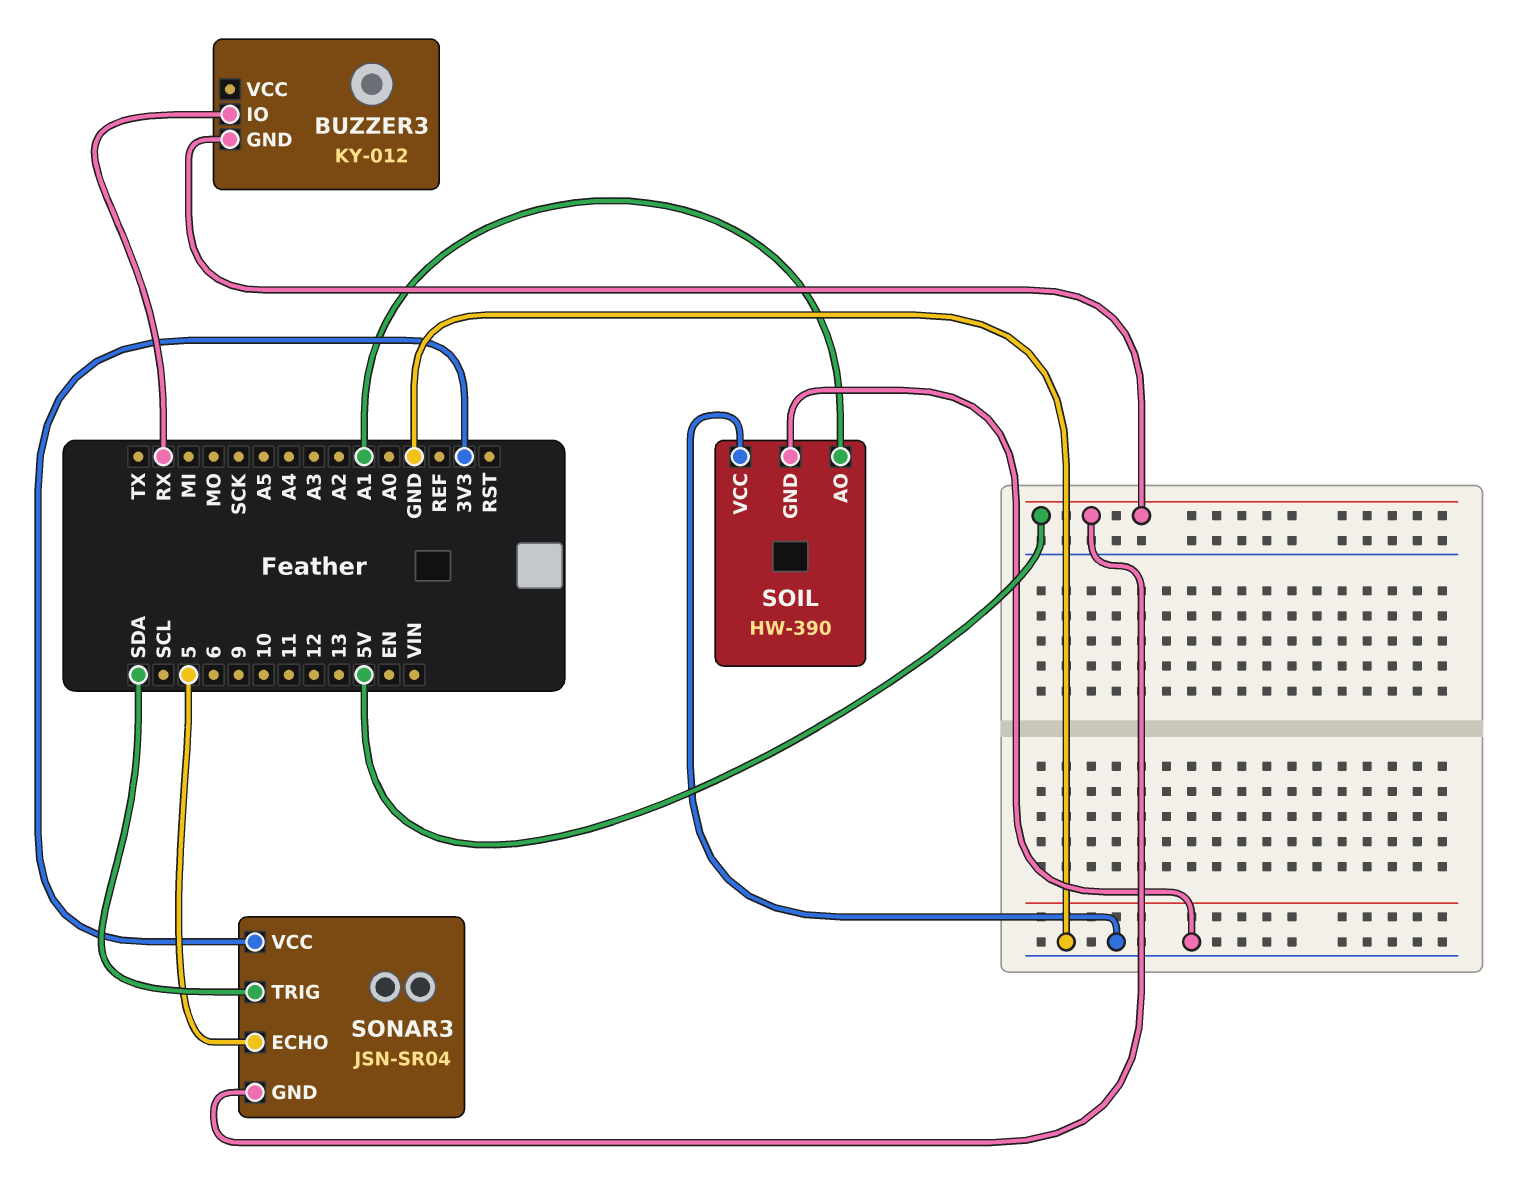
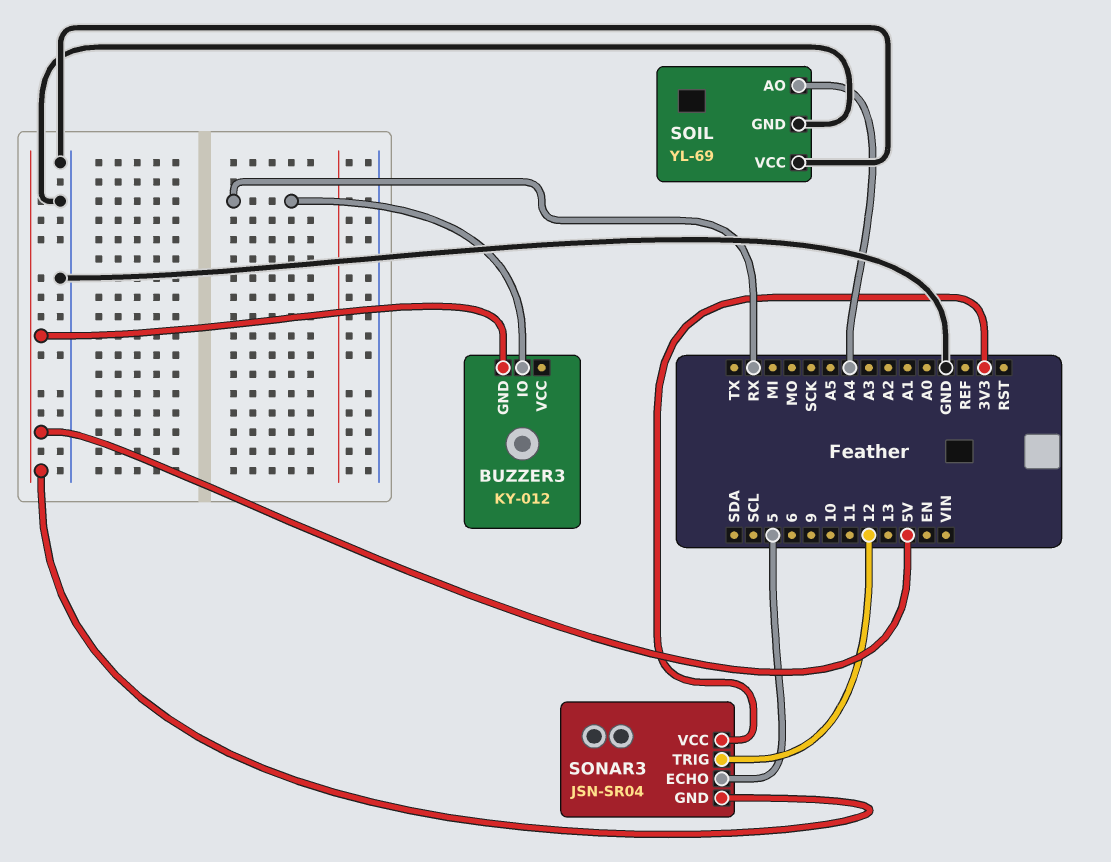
SOIL: HW-390 -> YL-69
SOIL pin AO: A1 -> A4
SONAR3 pin TRIG: SDA -> 12

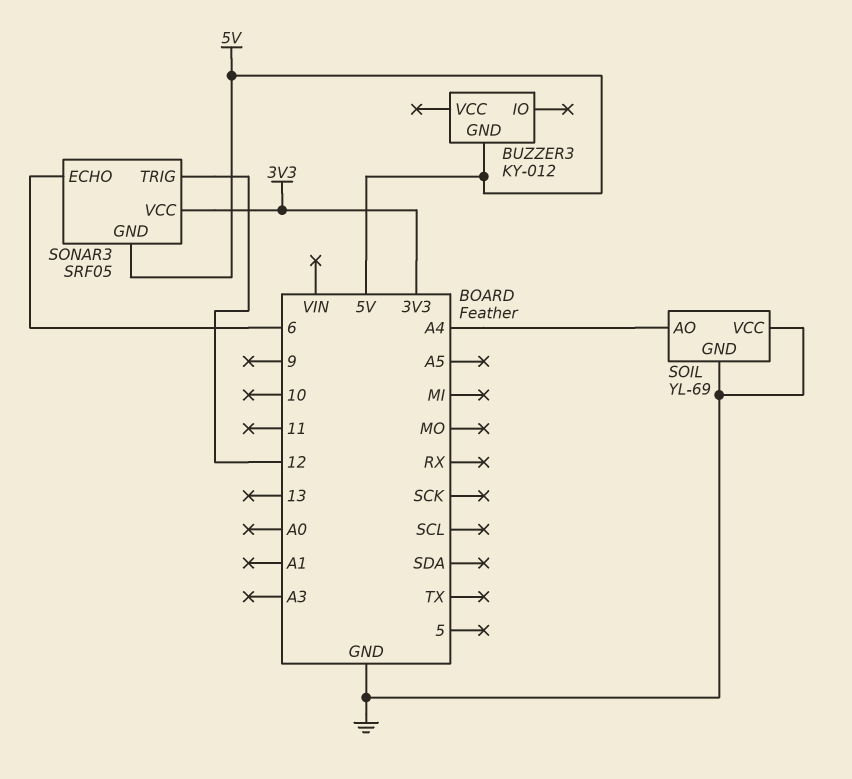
BUZZER3 pin IO: RX -> none
SONAR3: JSN-SR04 -> SRF05
SONAR3 pin ECHO: 5 -> 6

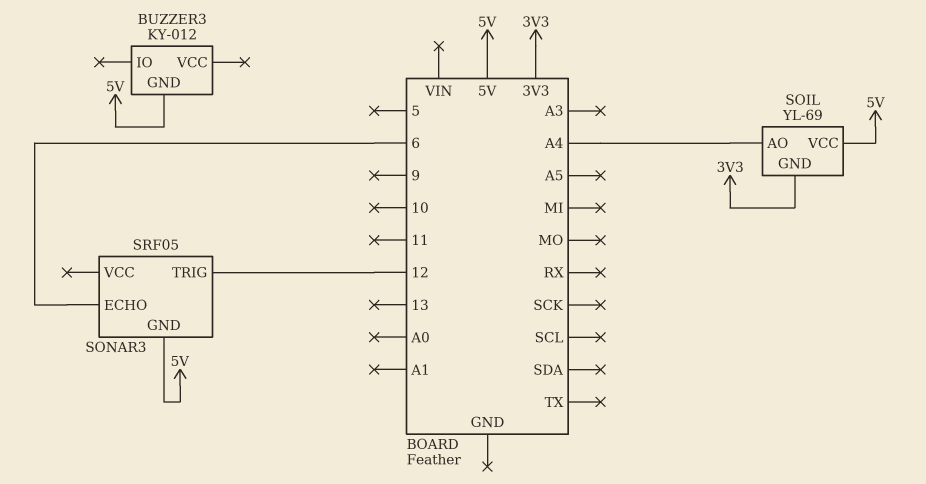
SOIL pin GND: GND -> 3V3
SOIL pin VCC: GND -> 5V
SONAR3 pin VCC: 3V3 -> none

